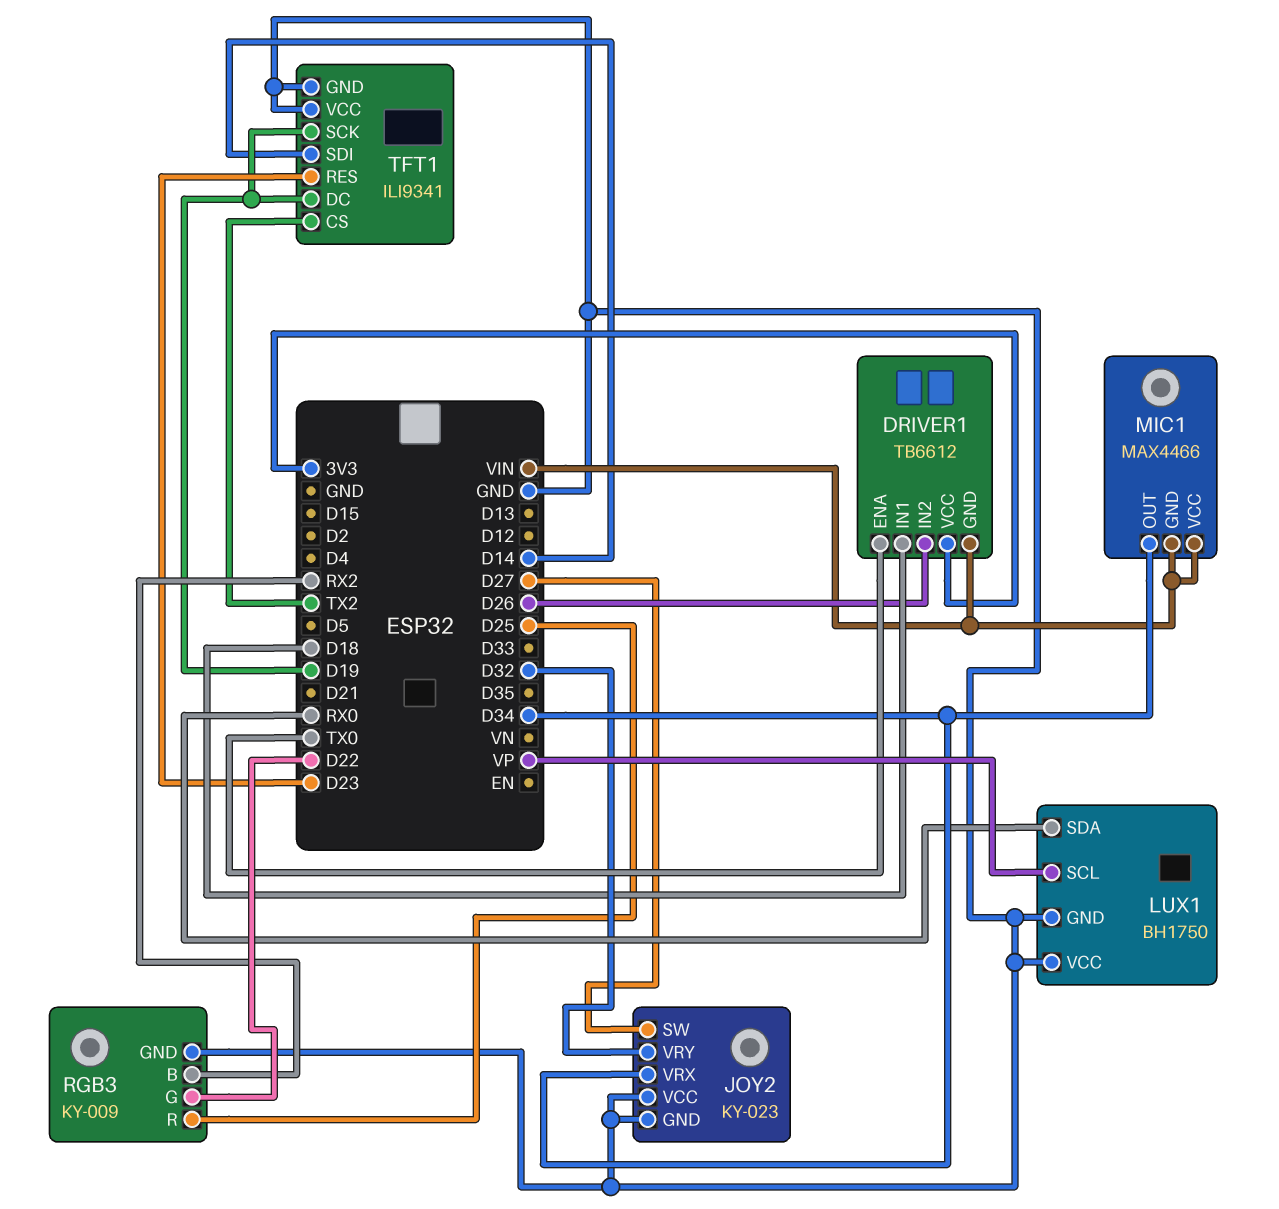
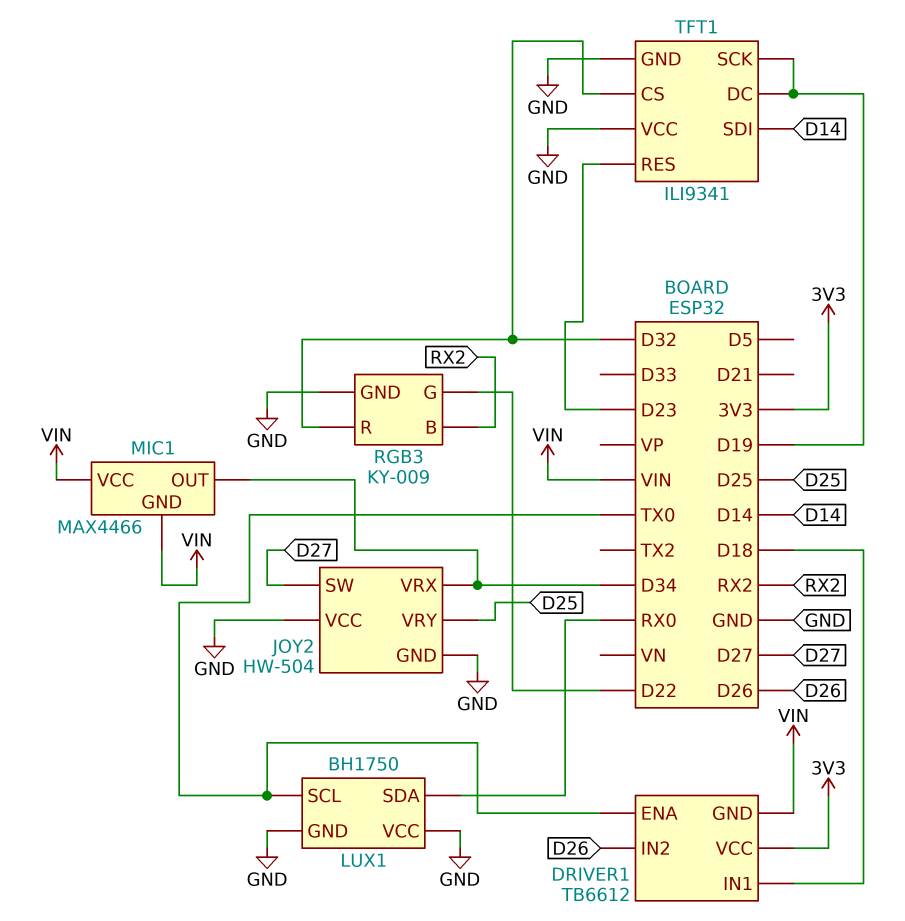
JOY2: KY-023 -> HW-504
JOY2 pin VRY: D32 -> D25
LUX1 pin SCL: VP -> TX0
RGB3 pin R: D25 -> D32
TFT1 pin CS: TX2 -> D32

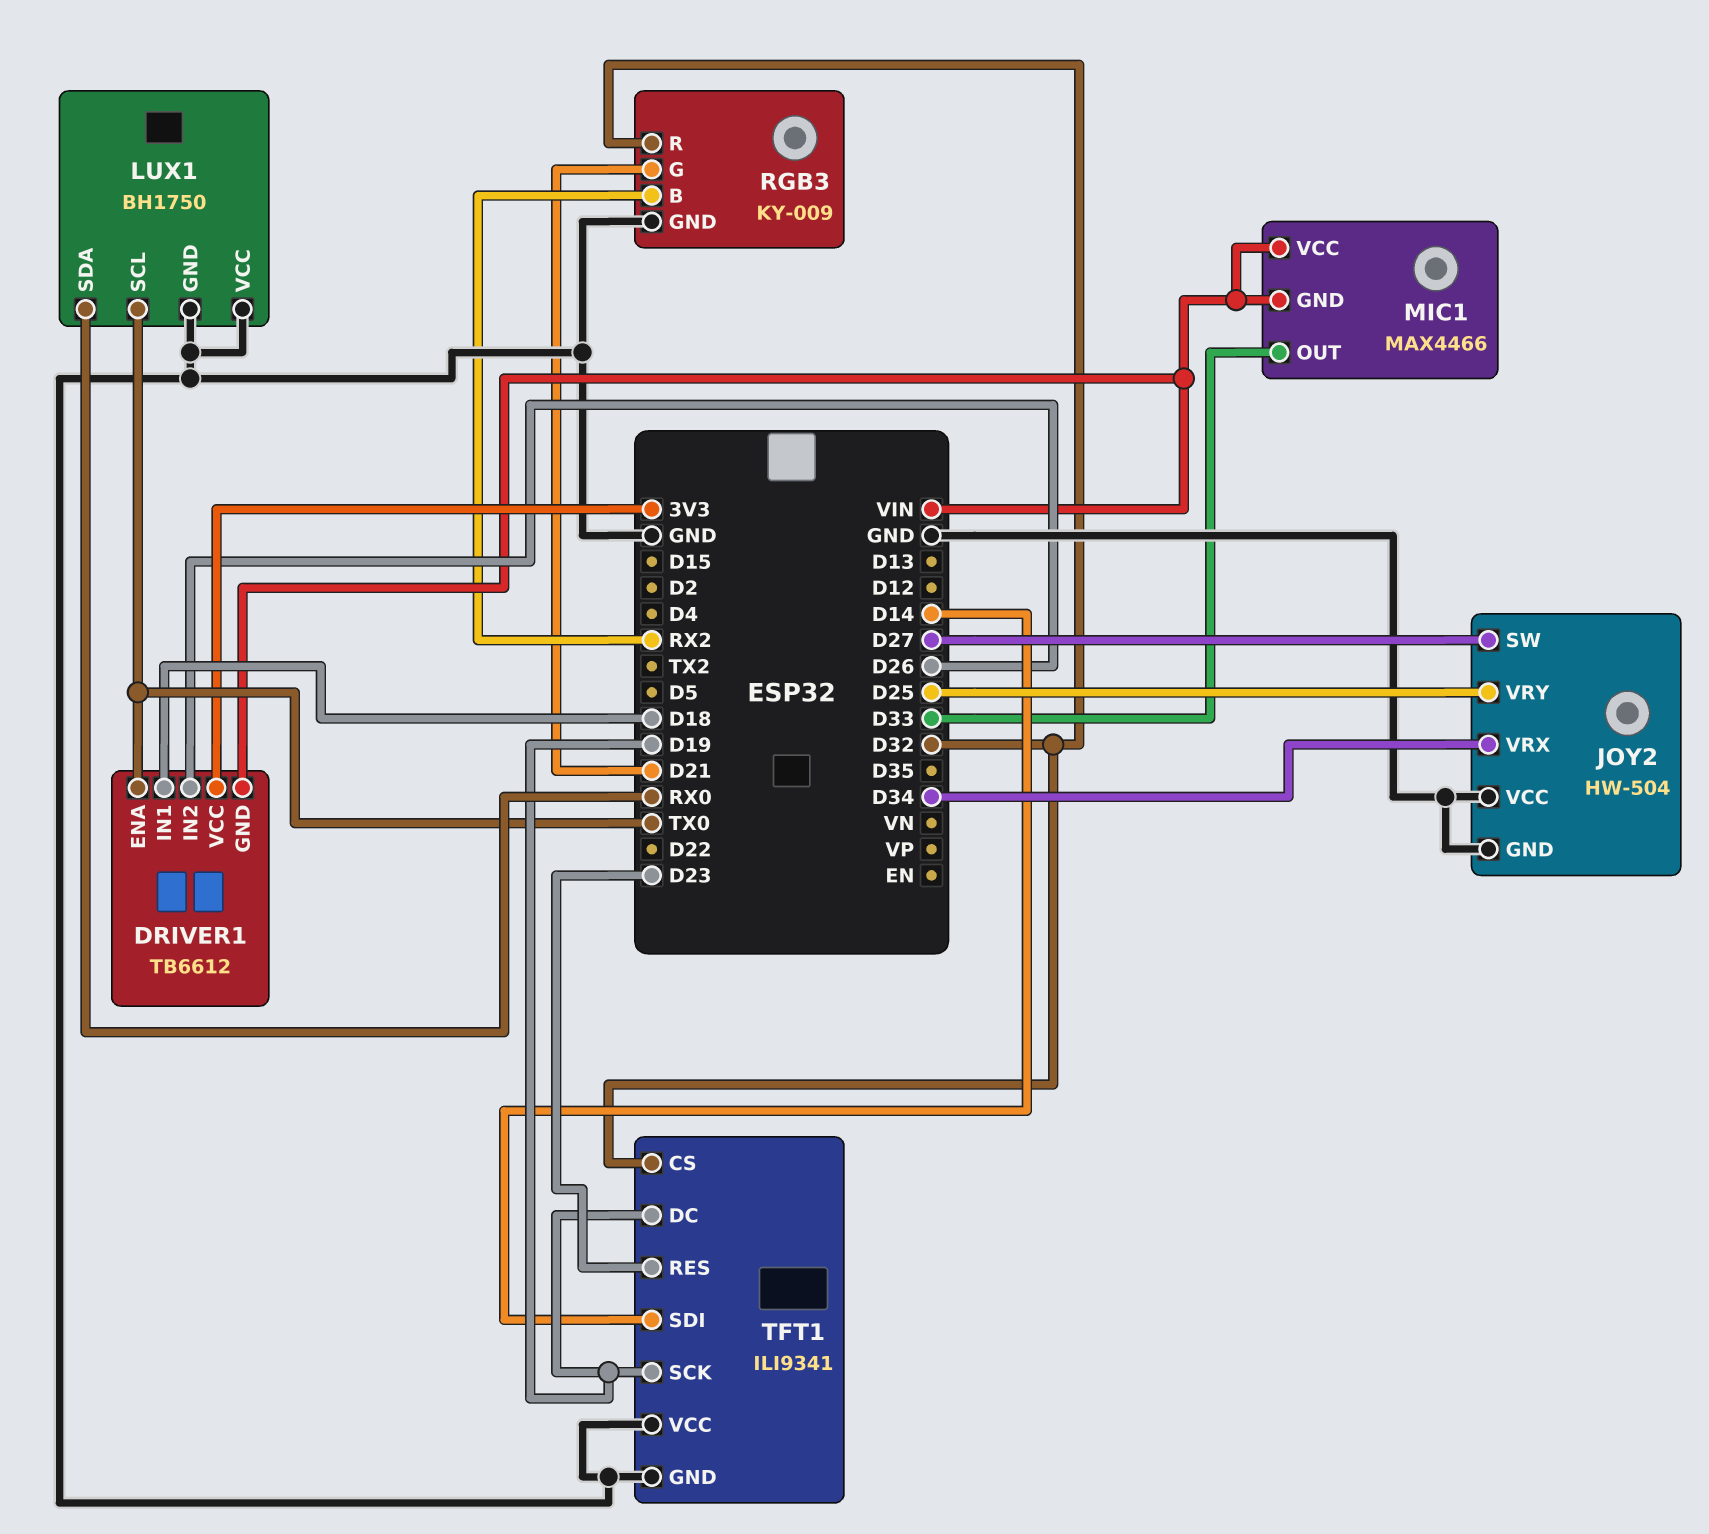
MIC1 pin OUT: D34 -> D33
RGB3 pin G: D22 -> D21

